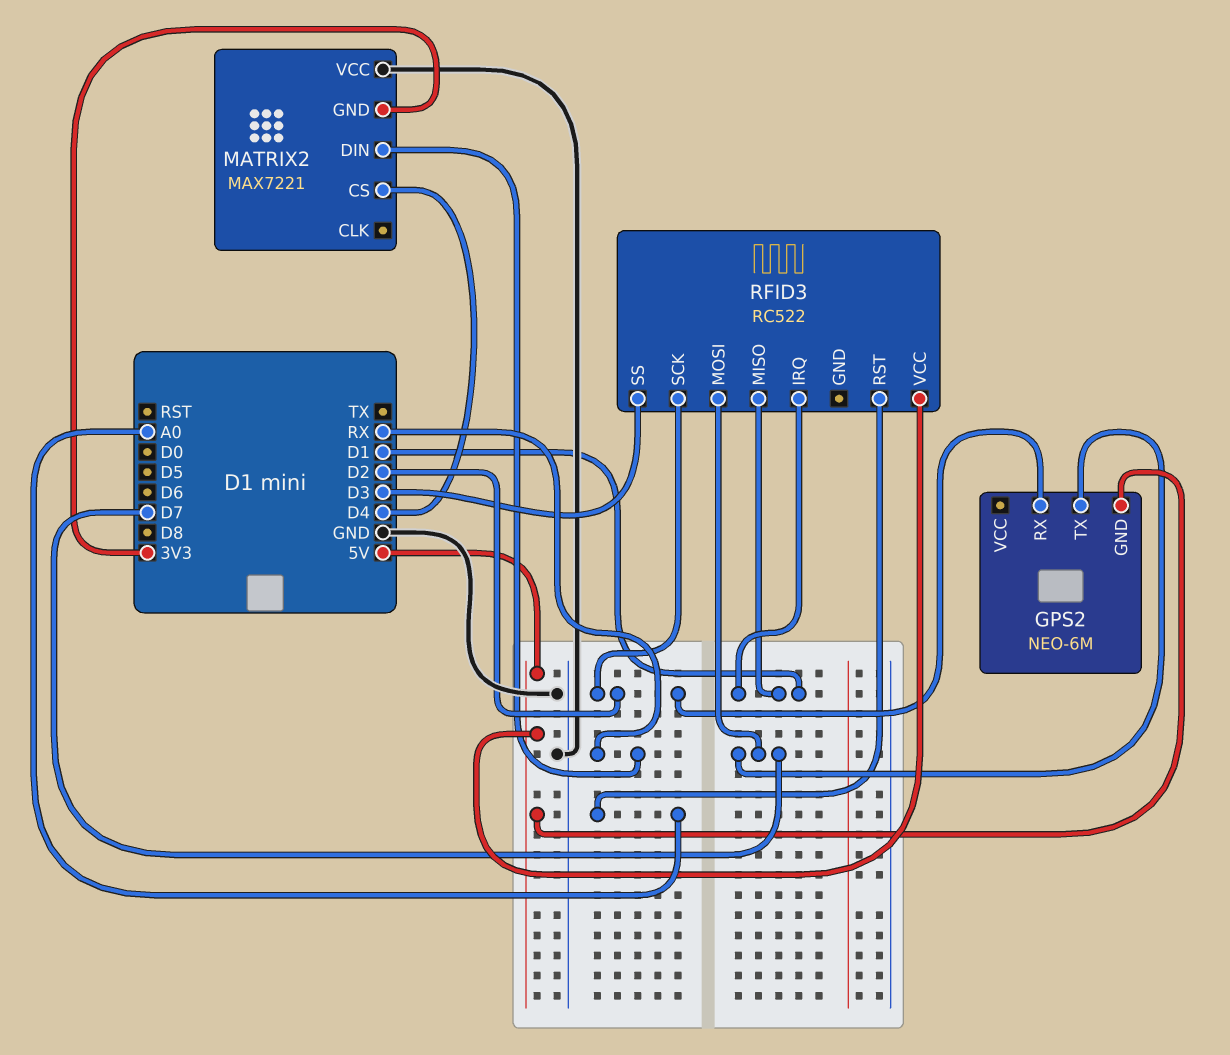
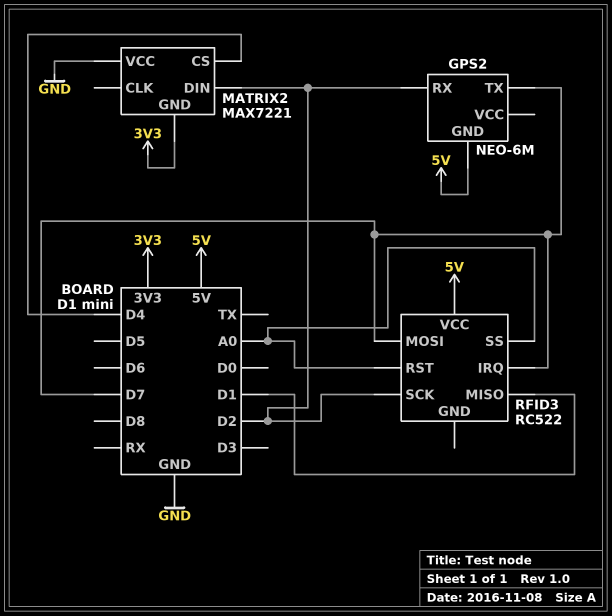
MATRIX2 pin DIN: RX -> D2
RFID3 pin IRQ: D1 -> D7
RFID3 pin SS: D3 -> A0

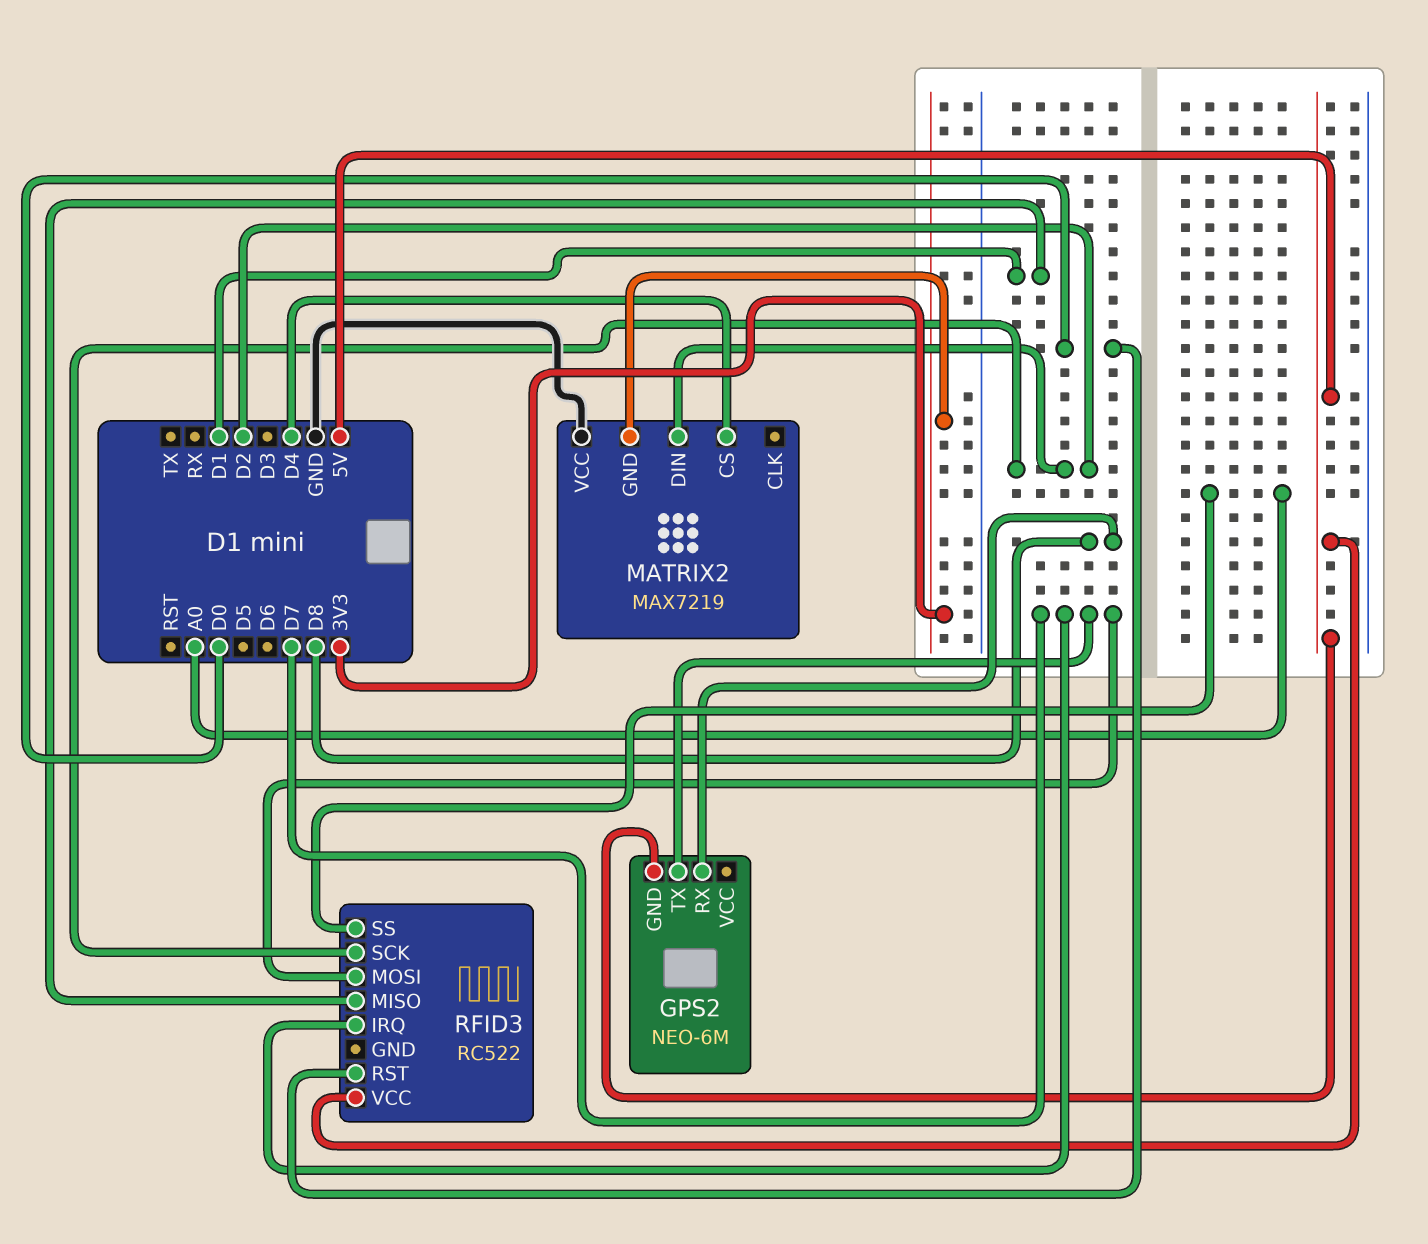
GPS2 pin RX: D2 -> D8
MATRIX2: MAX7221 -> MAX7219
RFID3 pin RST: A0 -> D0

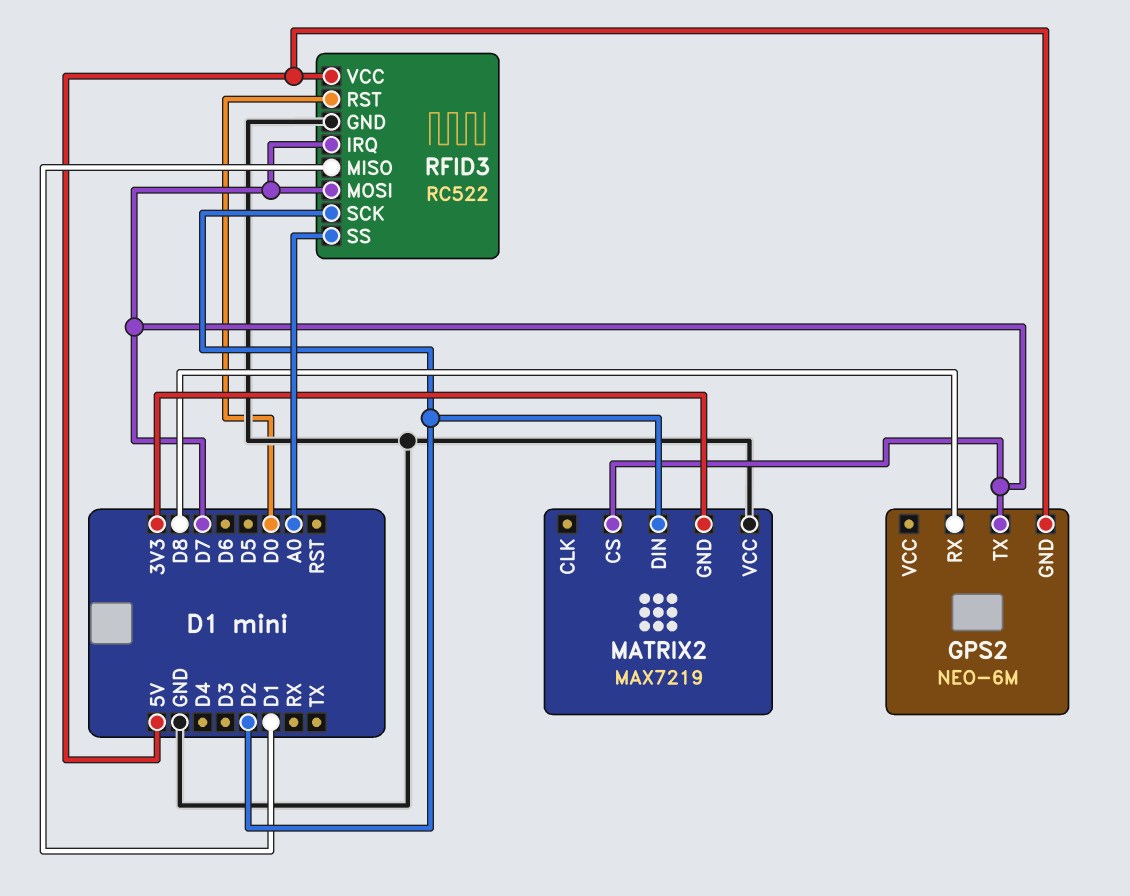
MATRIX2 pin CS: D4 -> D7
RFID3 pin GND: none -> GND

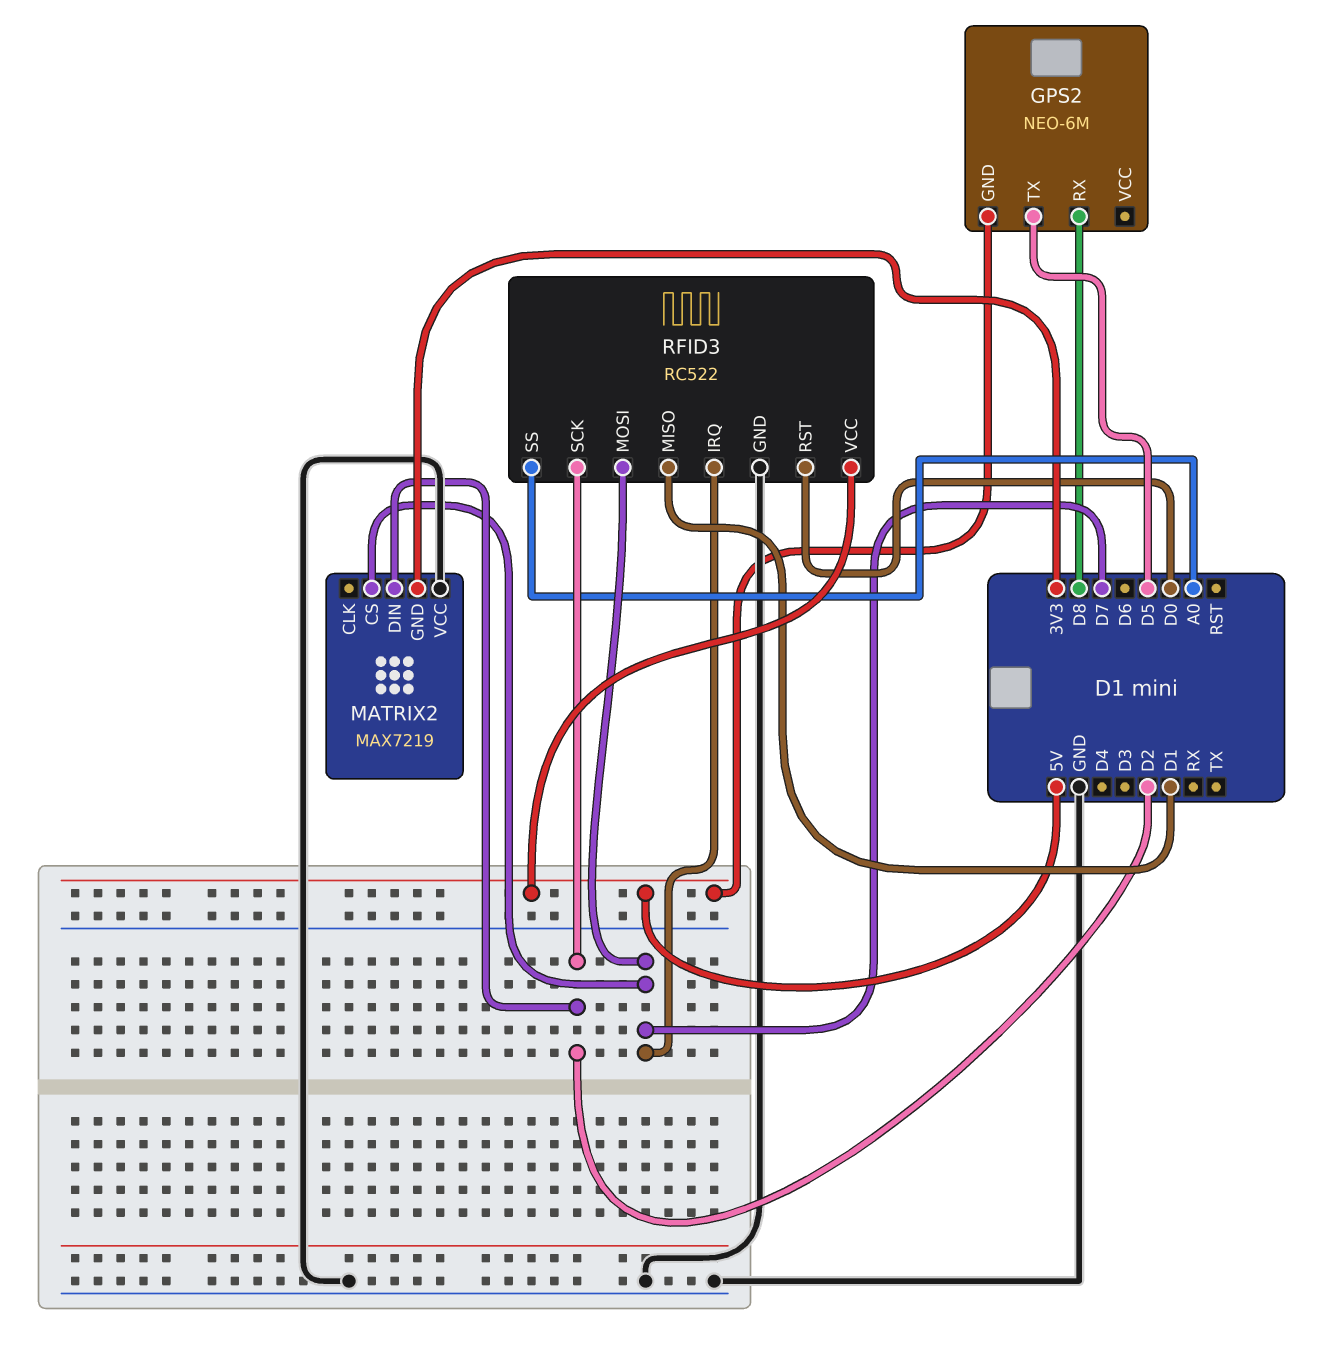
GPS2 pin TX: D7 -> D5

